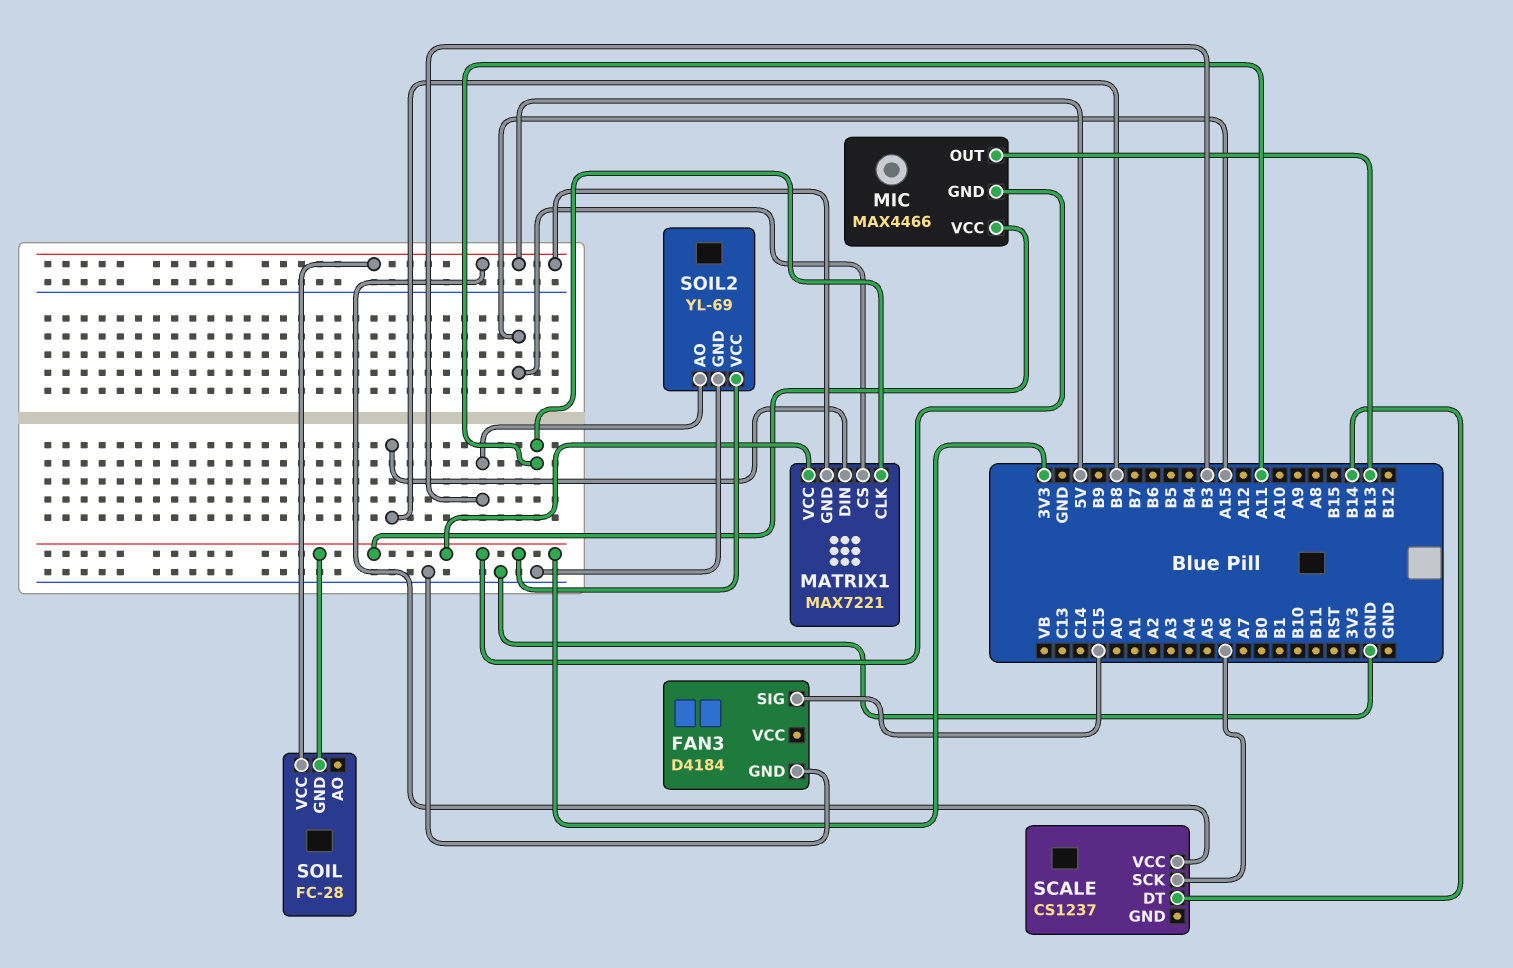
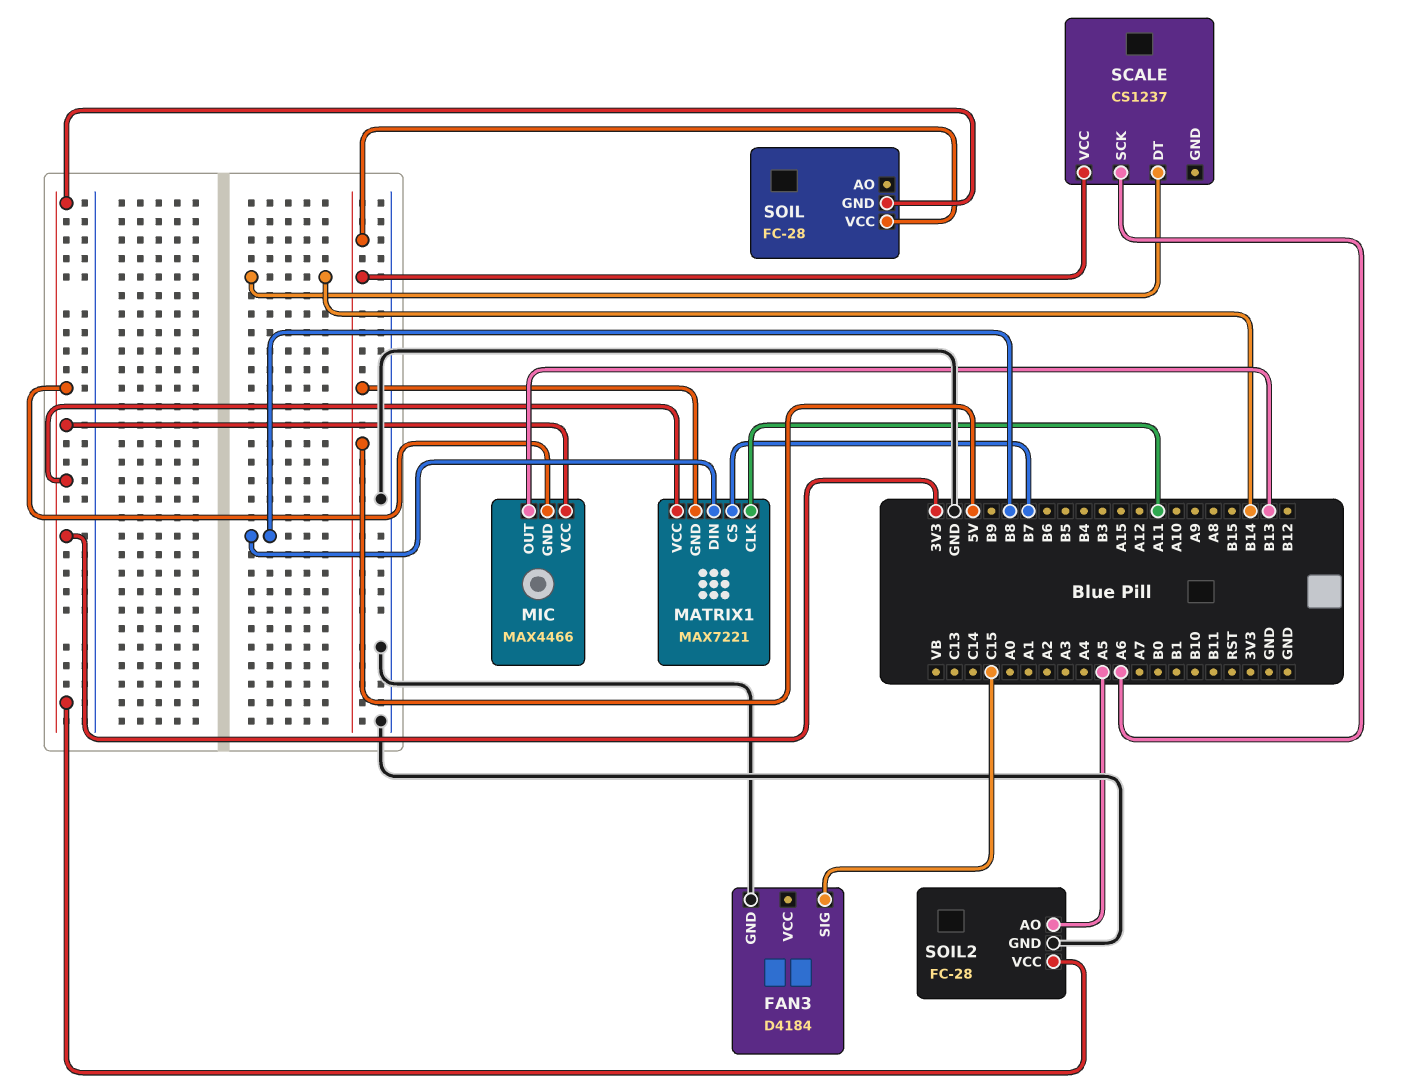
MATRIX1 pin CS: A15 -> B7
SOIL2: YL-69 -> FC-28
SOIL2 pin AO: B3 -> A5

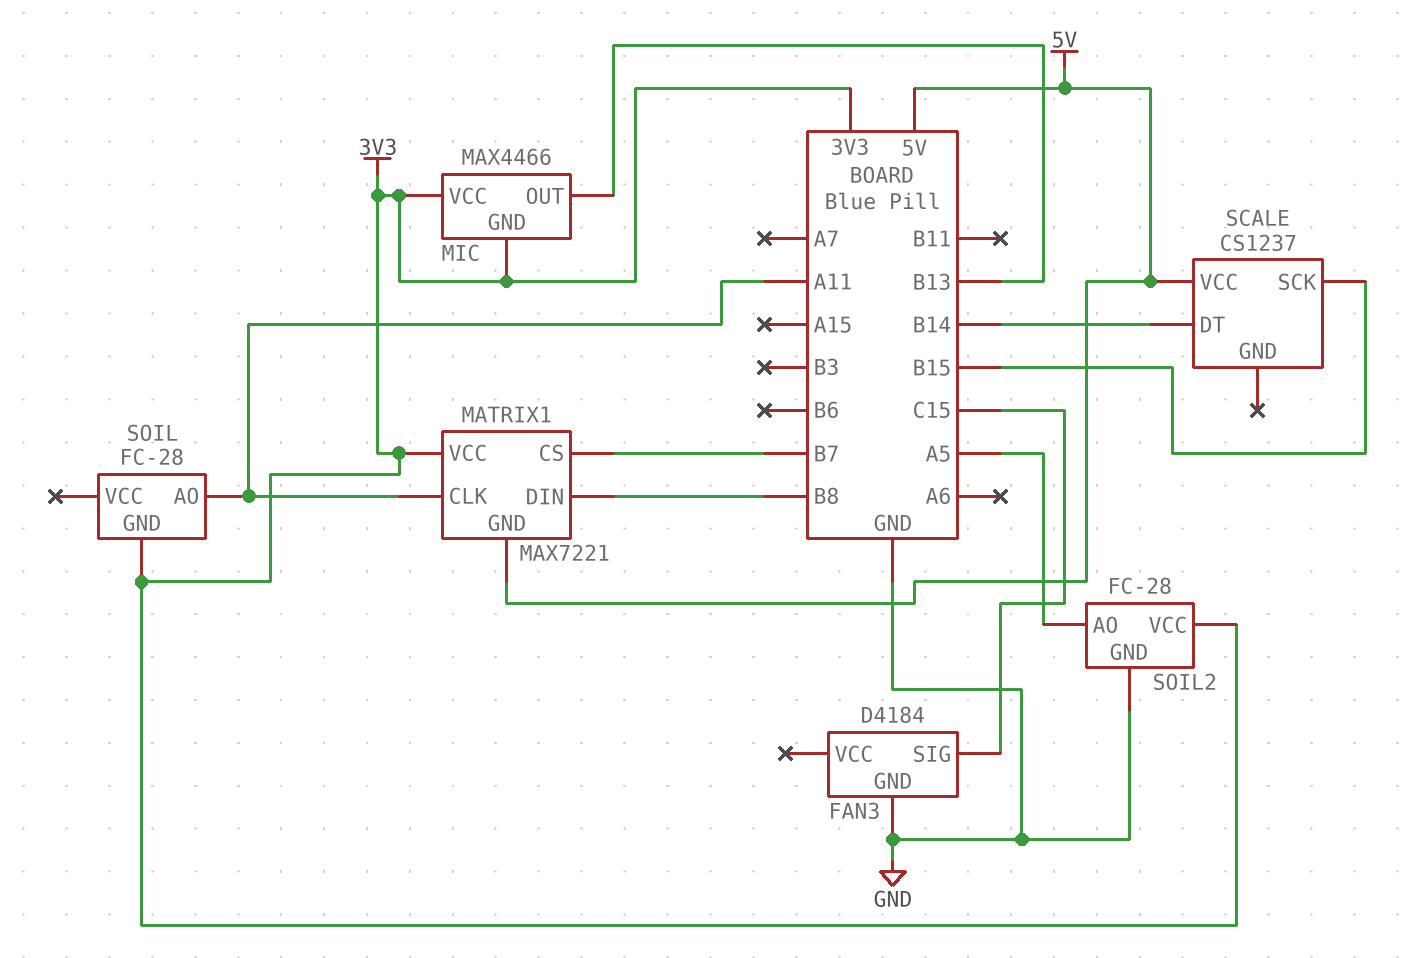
SCALE pin SCK: A6 -> B15
SOIL pin AO: none -> A11
SOIL pin VCC: 5V -> none

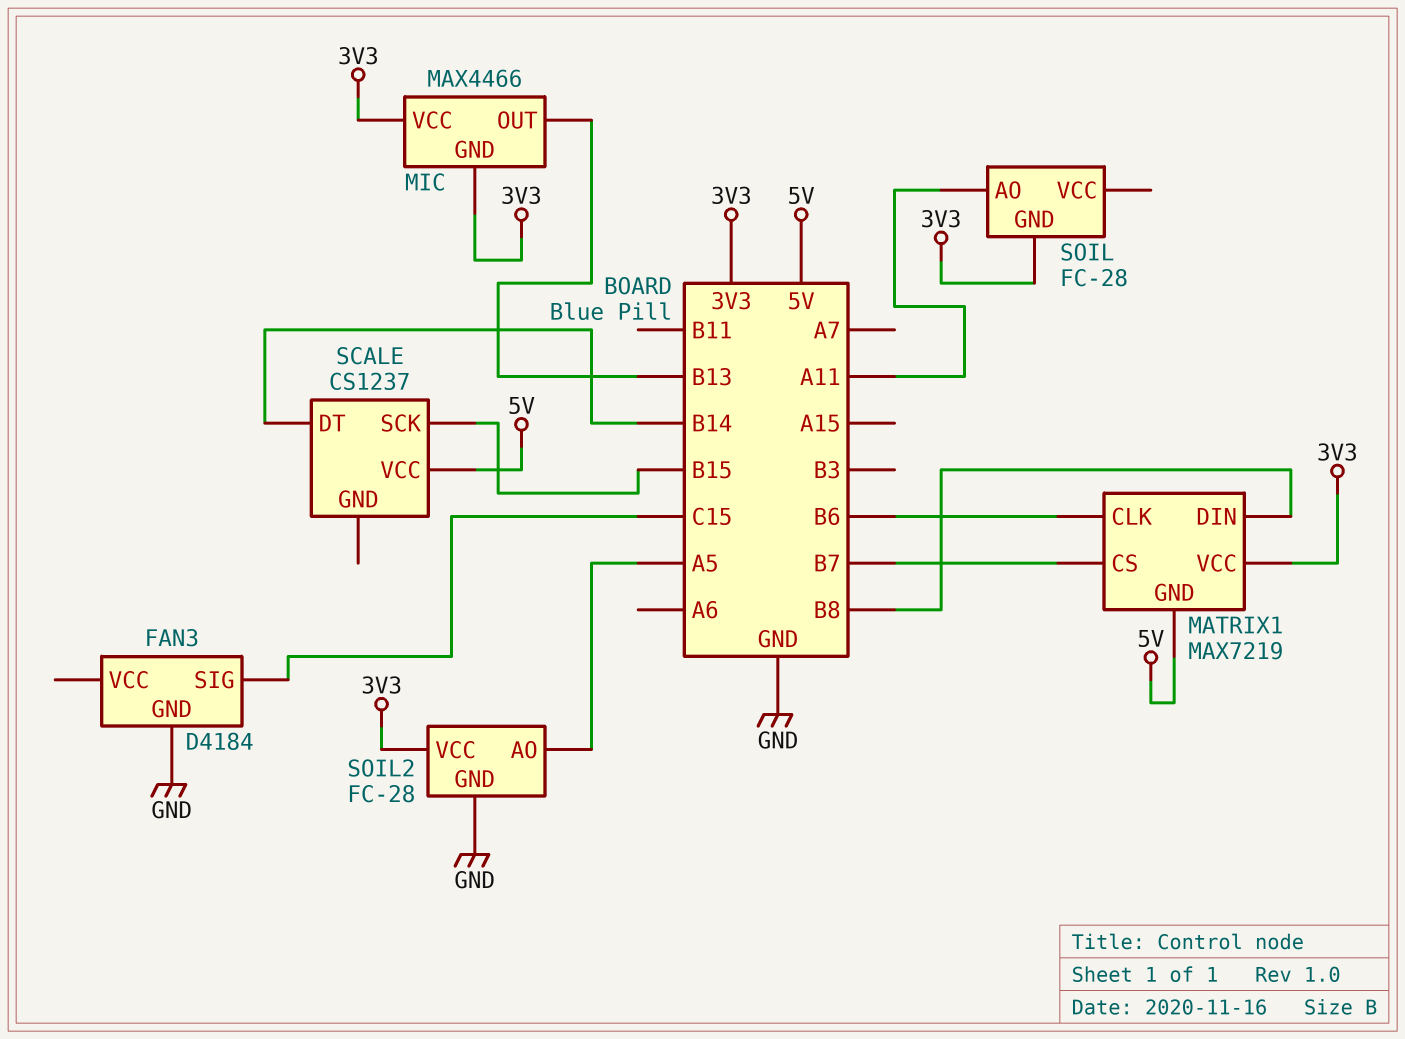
MATRIX1: MAX7221 -> MAX7219
MATRIX1 pin CLK: A11 -> B6

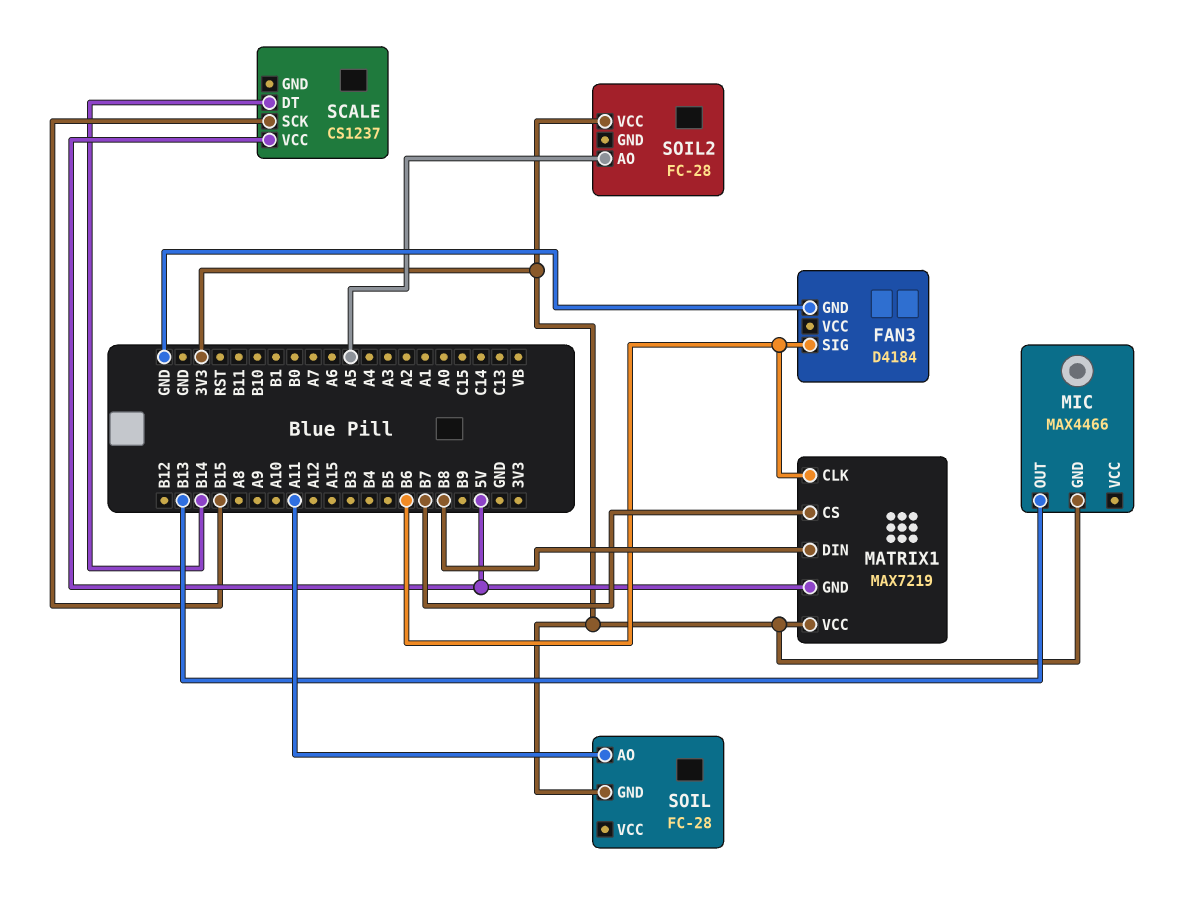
FAN3 pin SIG: C15 -> B6
MIC pin VCC: 3V3 -> none
SOIL2 pin GND: GND -> none

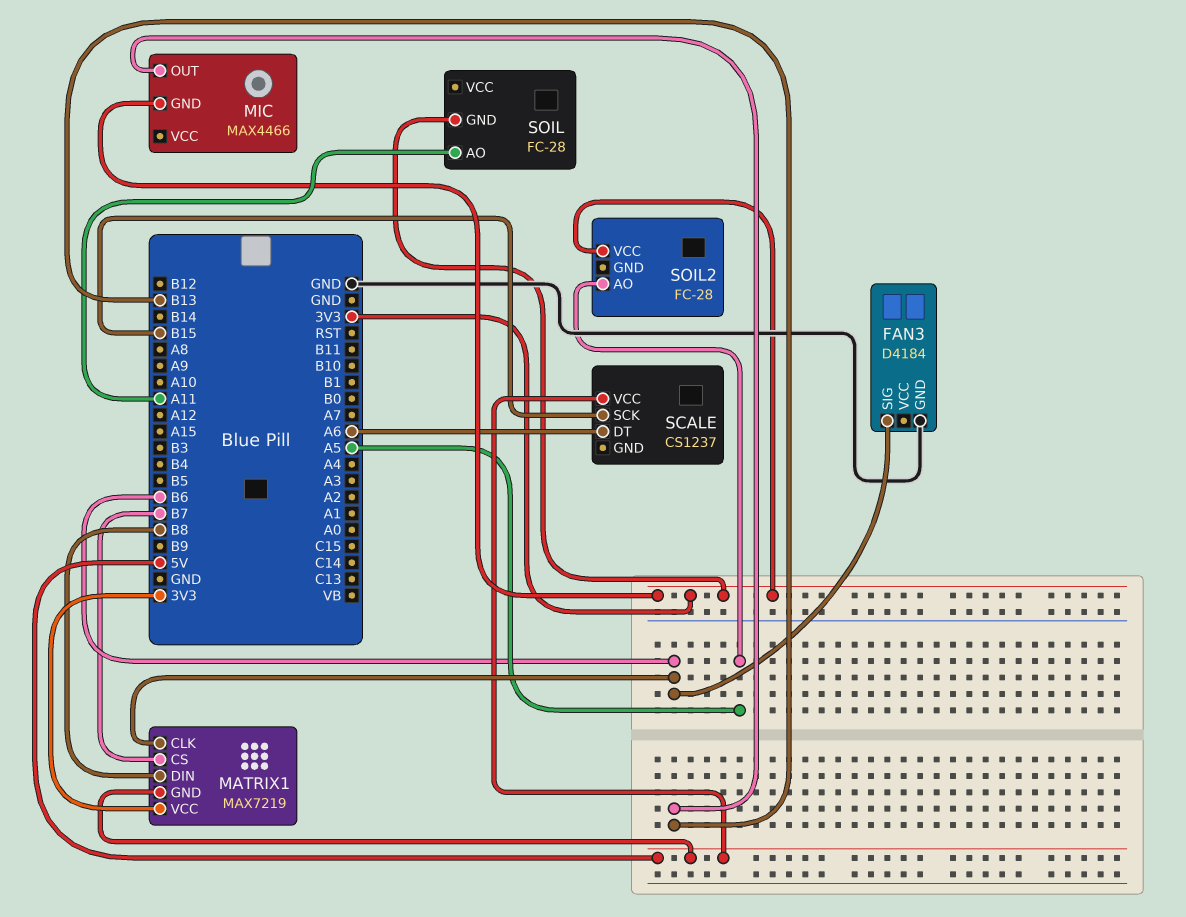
SCALE pin DT: B14 -> A6

